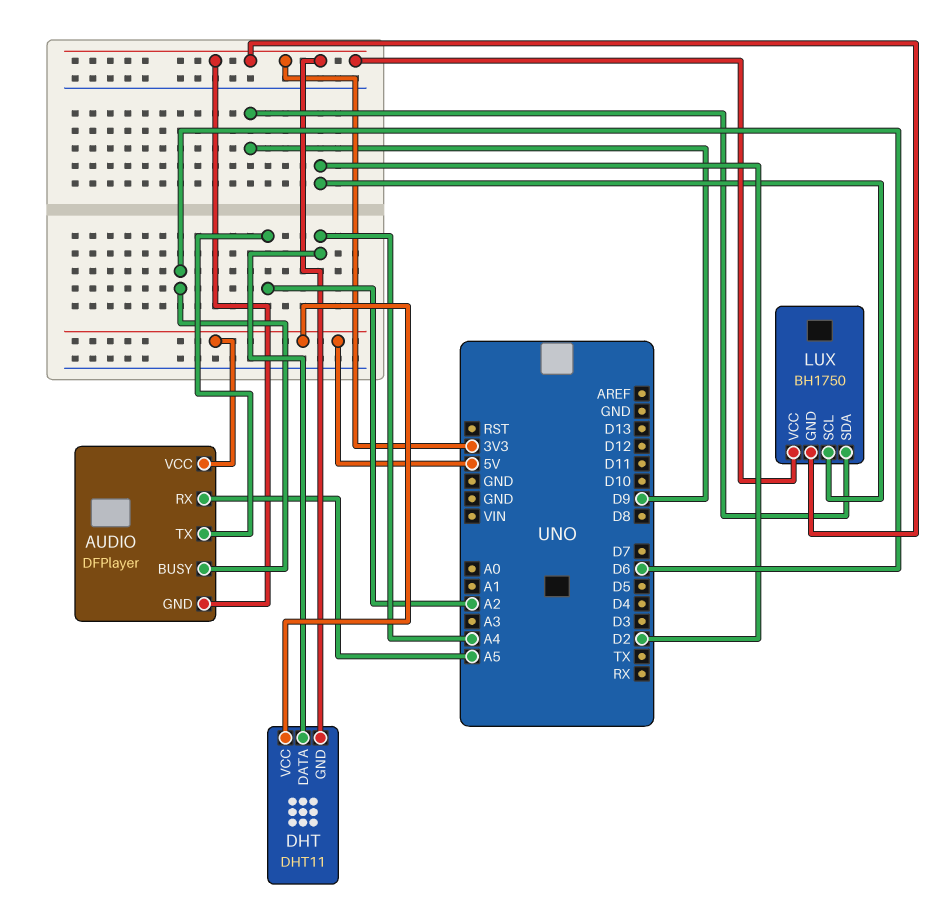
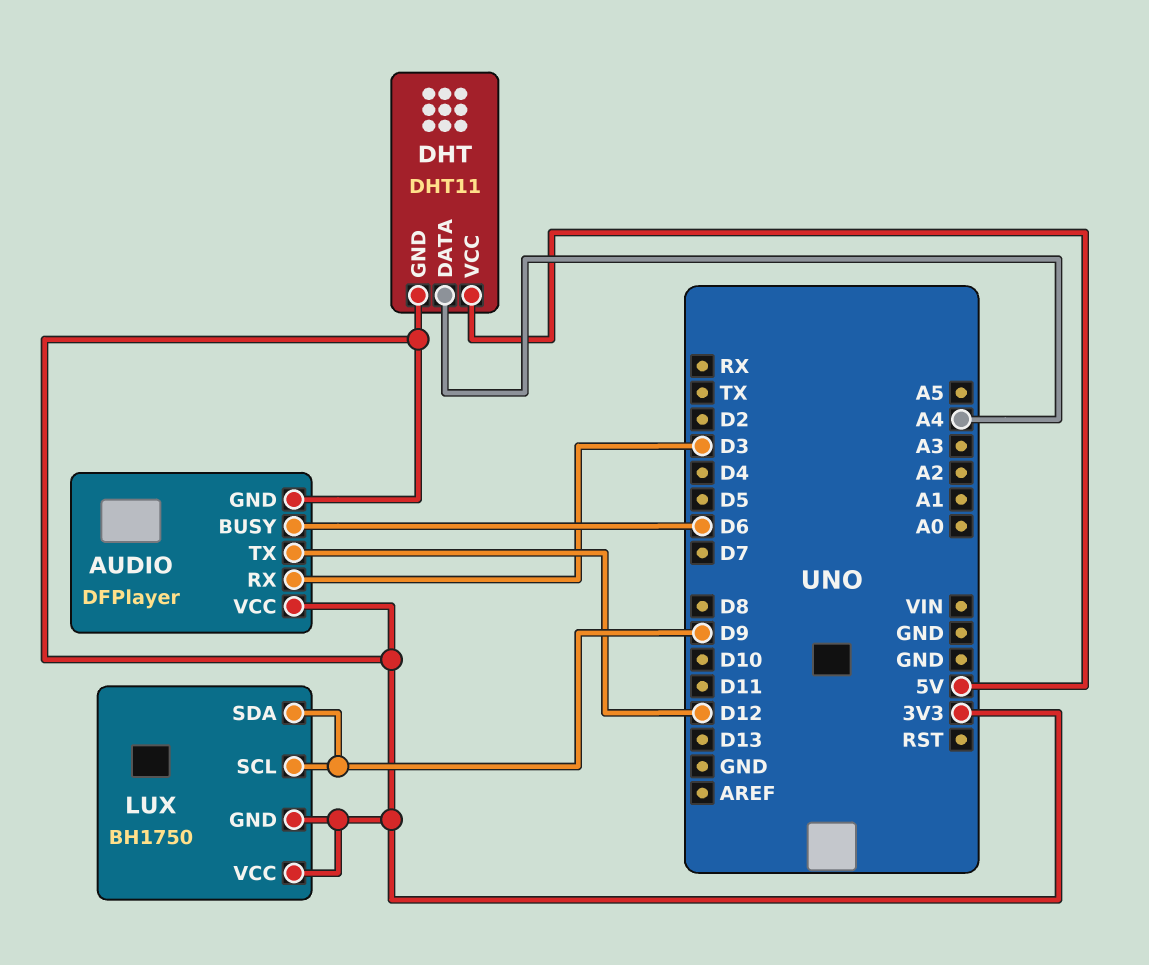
AUDIO pin RX: A5 -> D3
AUDIO pin TX: A2 -> D12
AUDIO pin VCC: 5V -> 3V3
LUX pin SCL: D2 -> D9

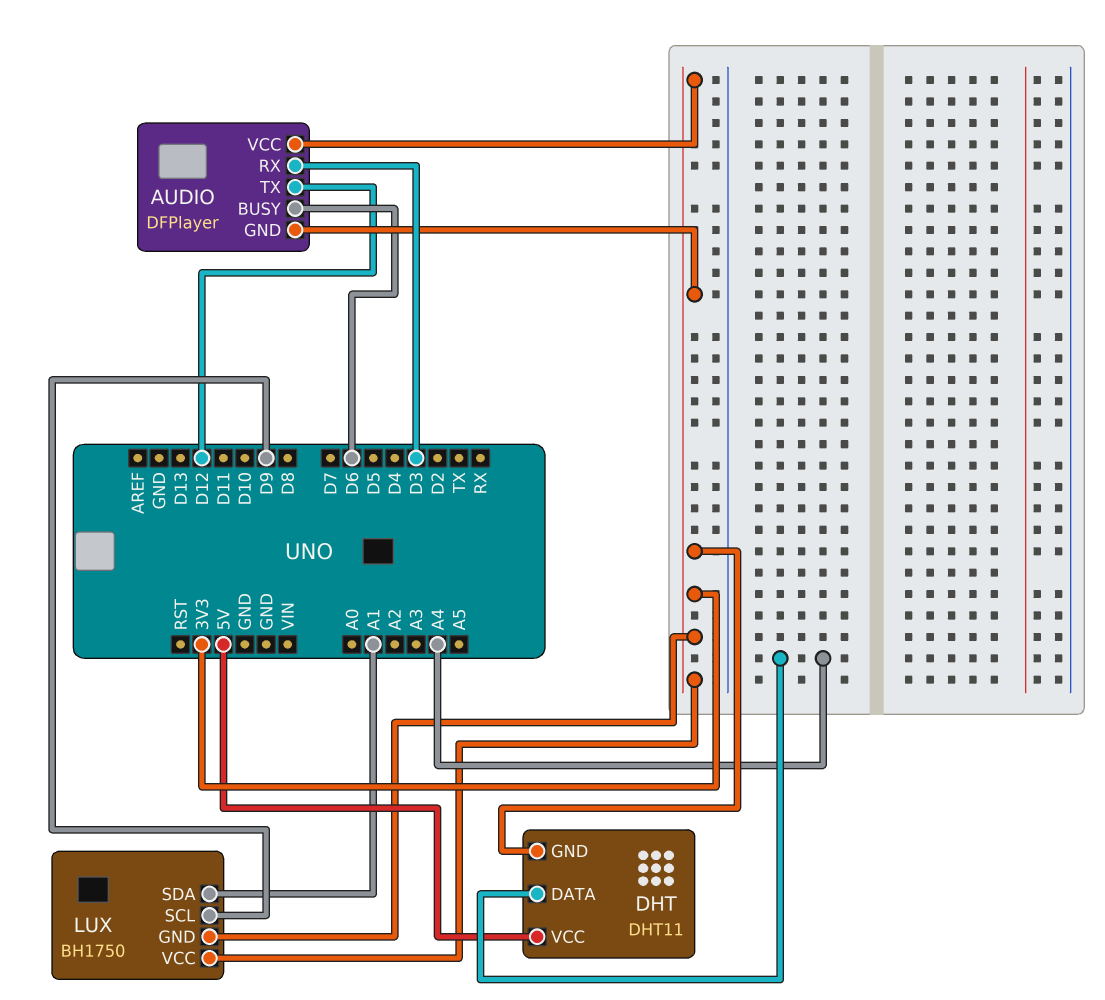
LUX pin SDA: D9 -> A1

